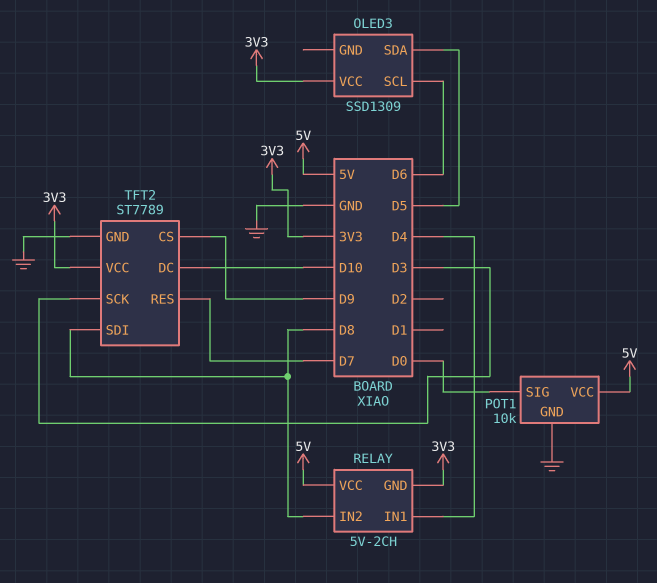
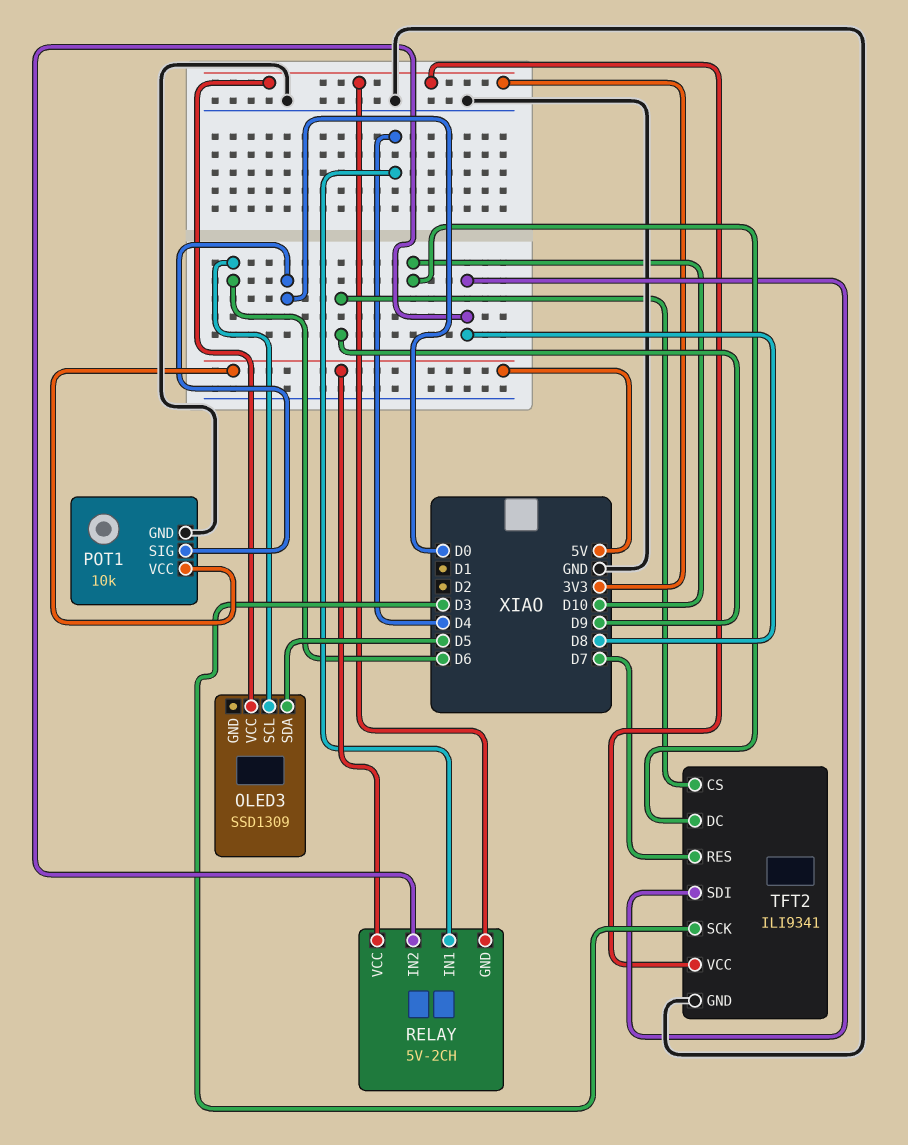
TFT2: ST7789 -> ILI9341

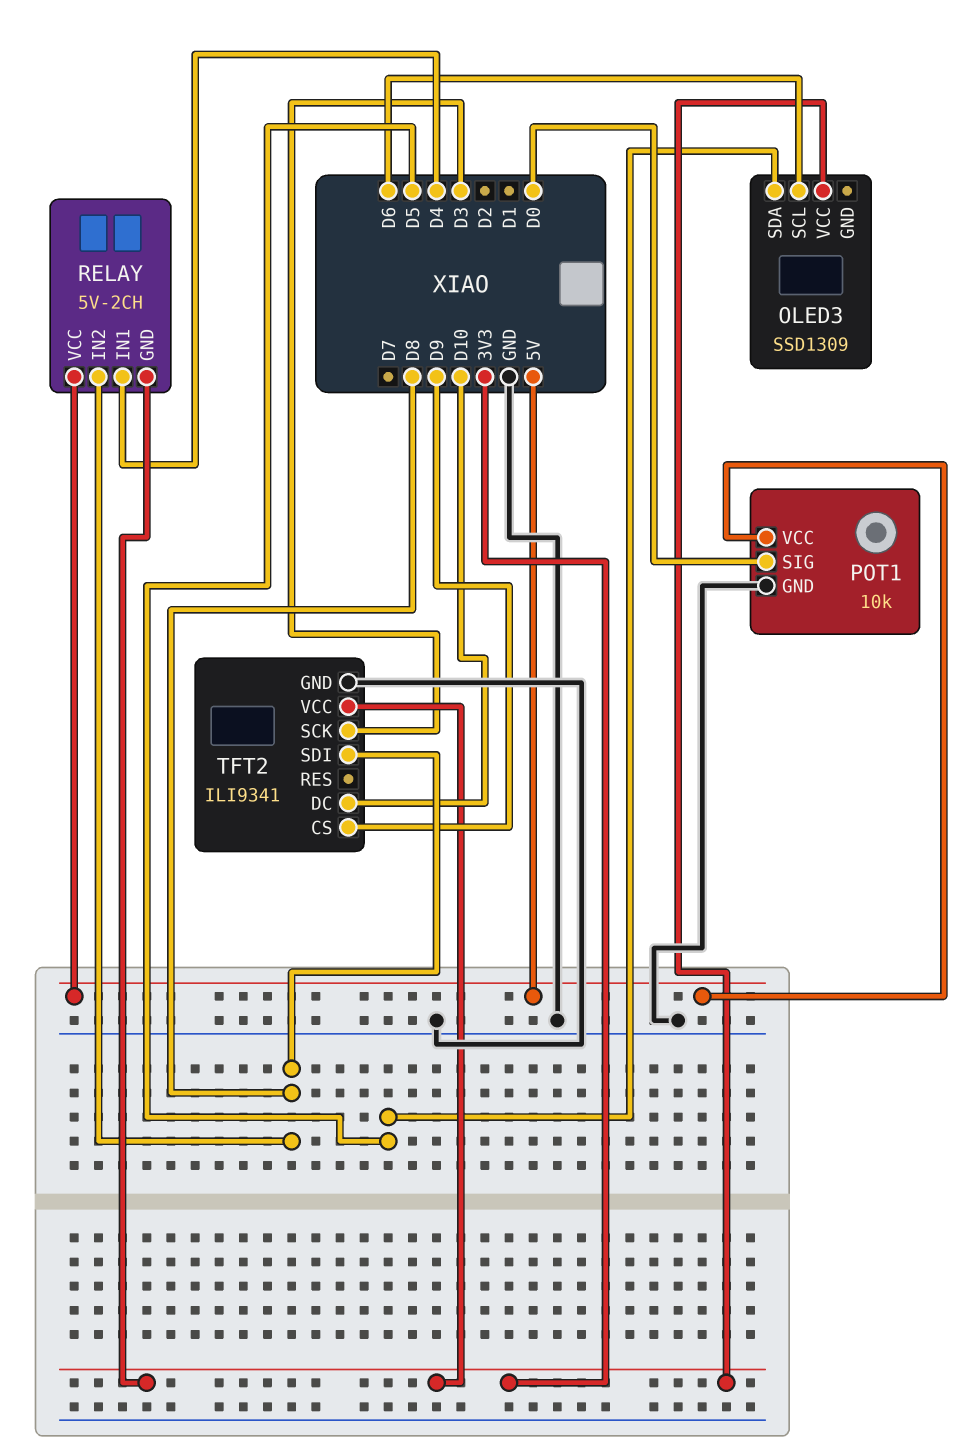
TFT2 pin RES: D7 -> none

